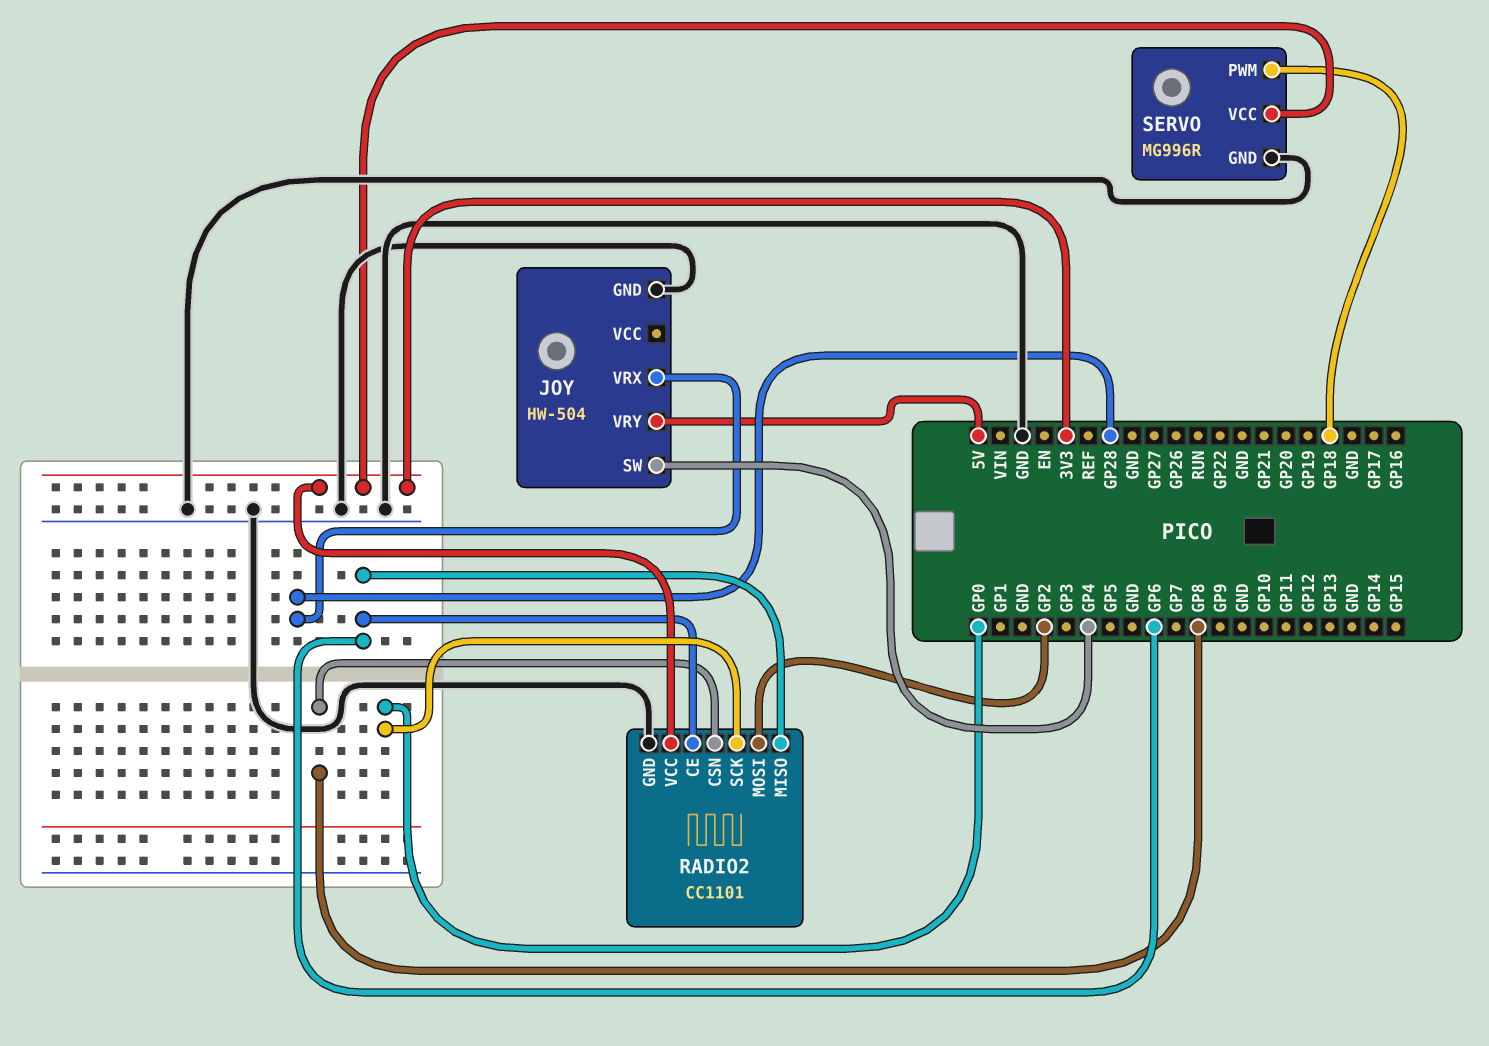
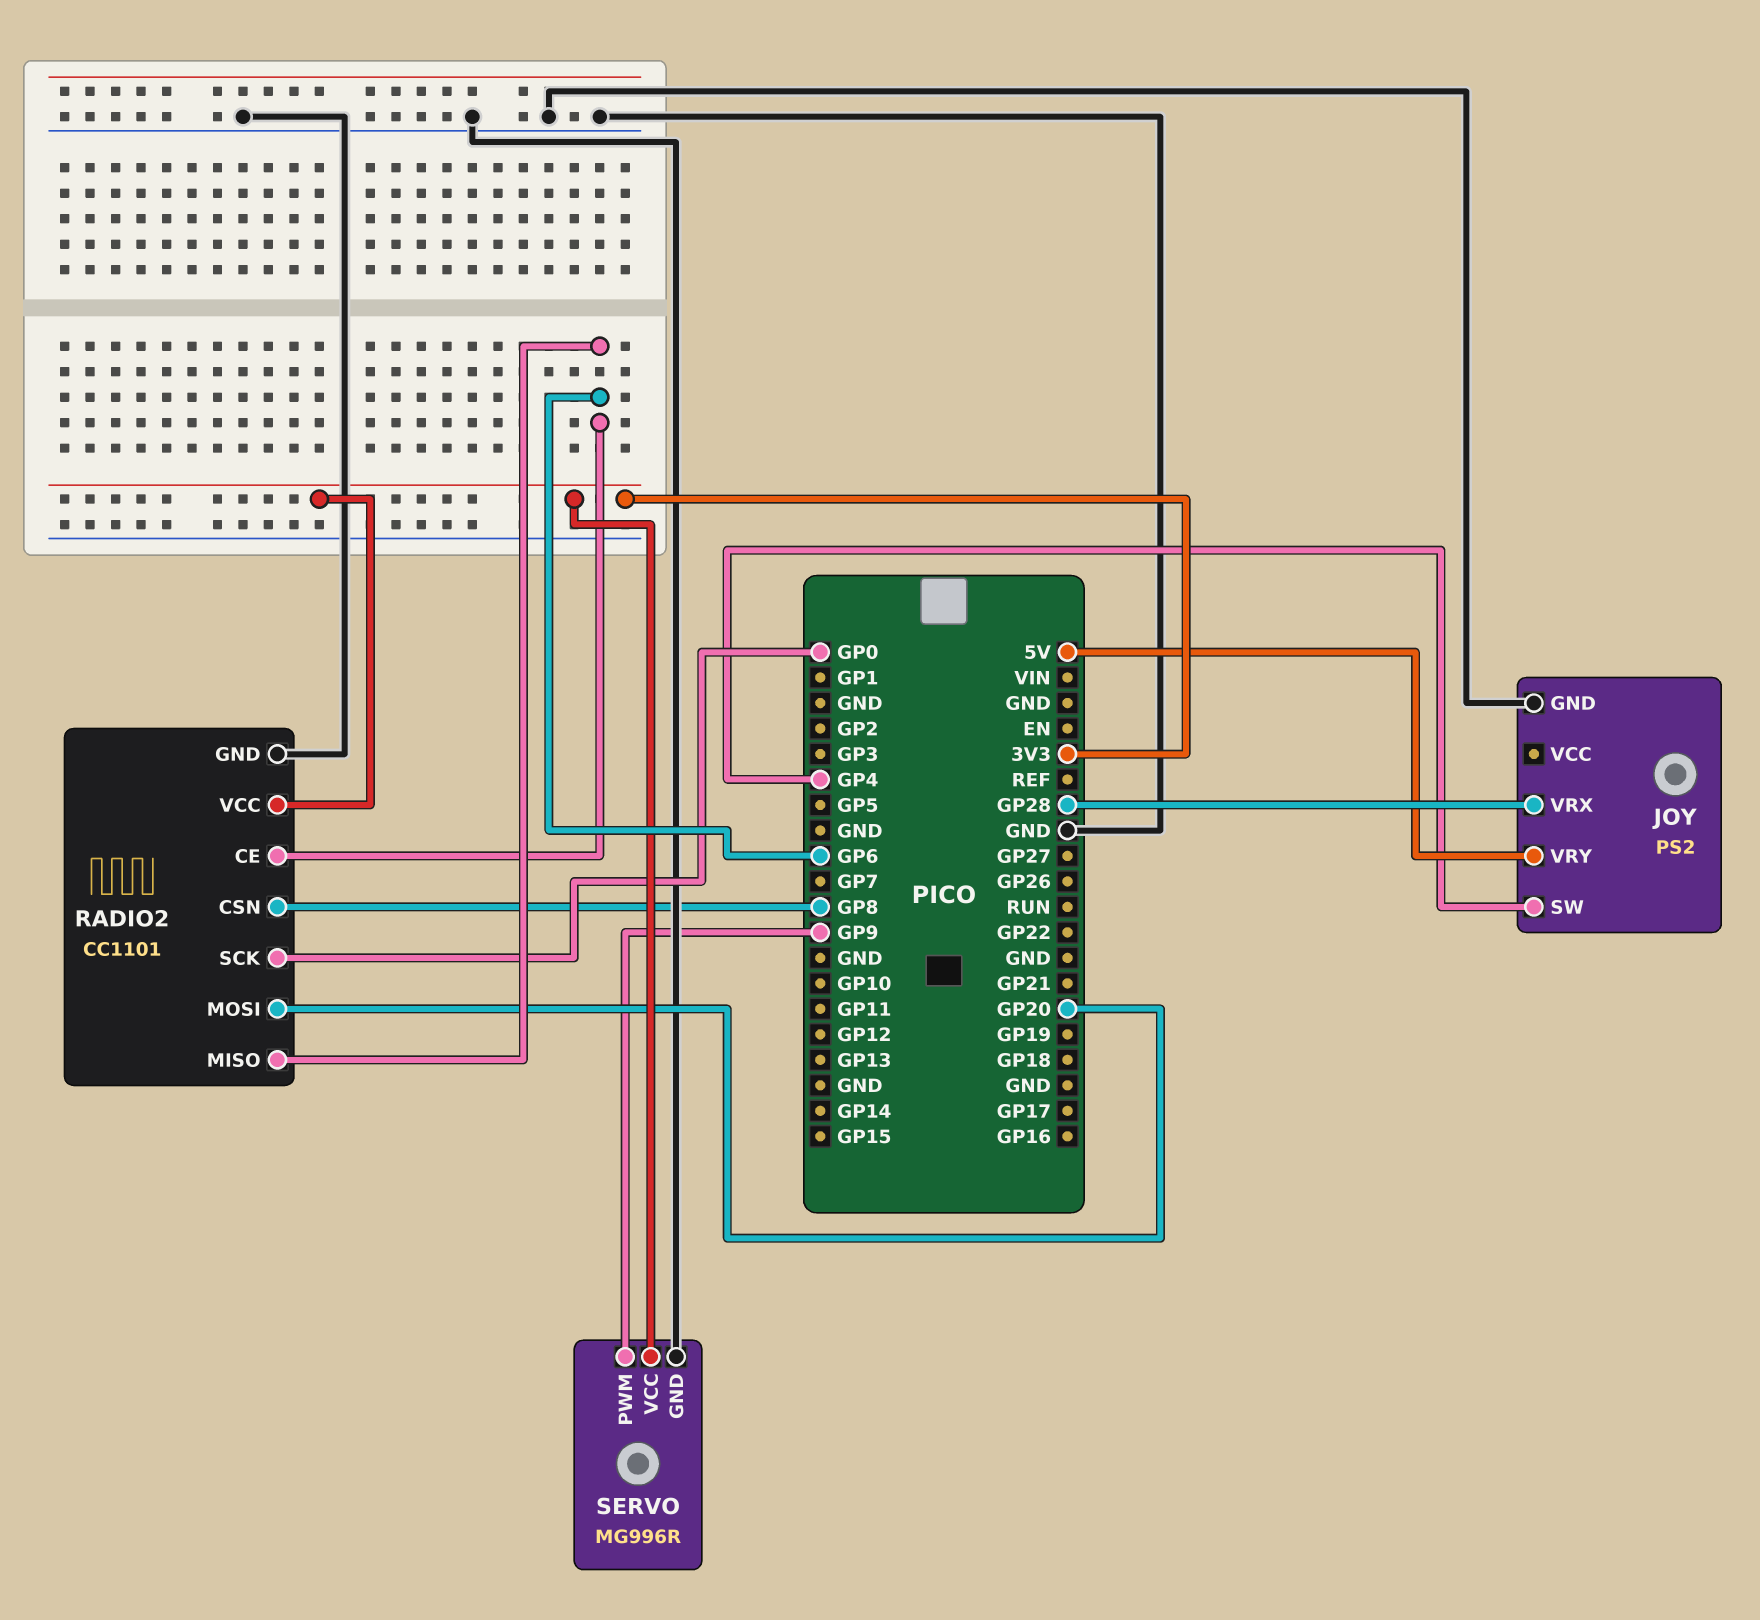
JOY: HW-504 -> PS2
RADIO2 pin MOSI: GP2 -> GP20
SERVO pin PWM: GP18 -> GP9

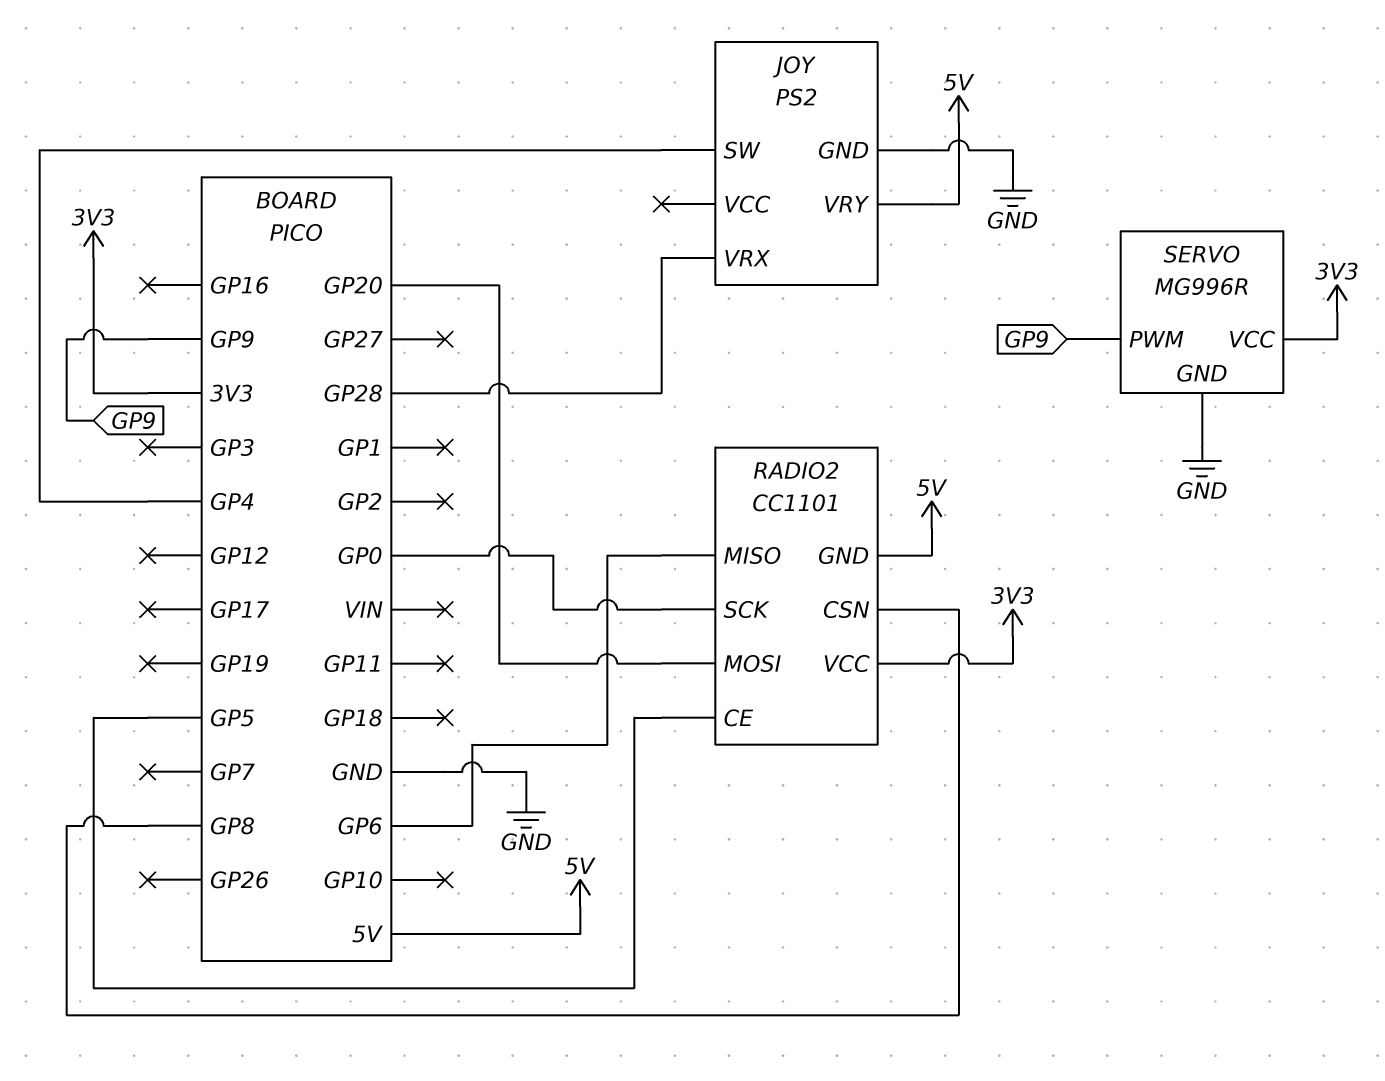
RADIO2 pin CE: GP6 -> GP5
RADIO2 pin GND: GND -> 5V

